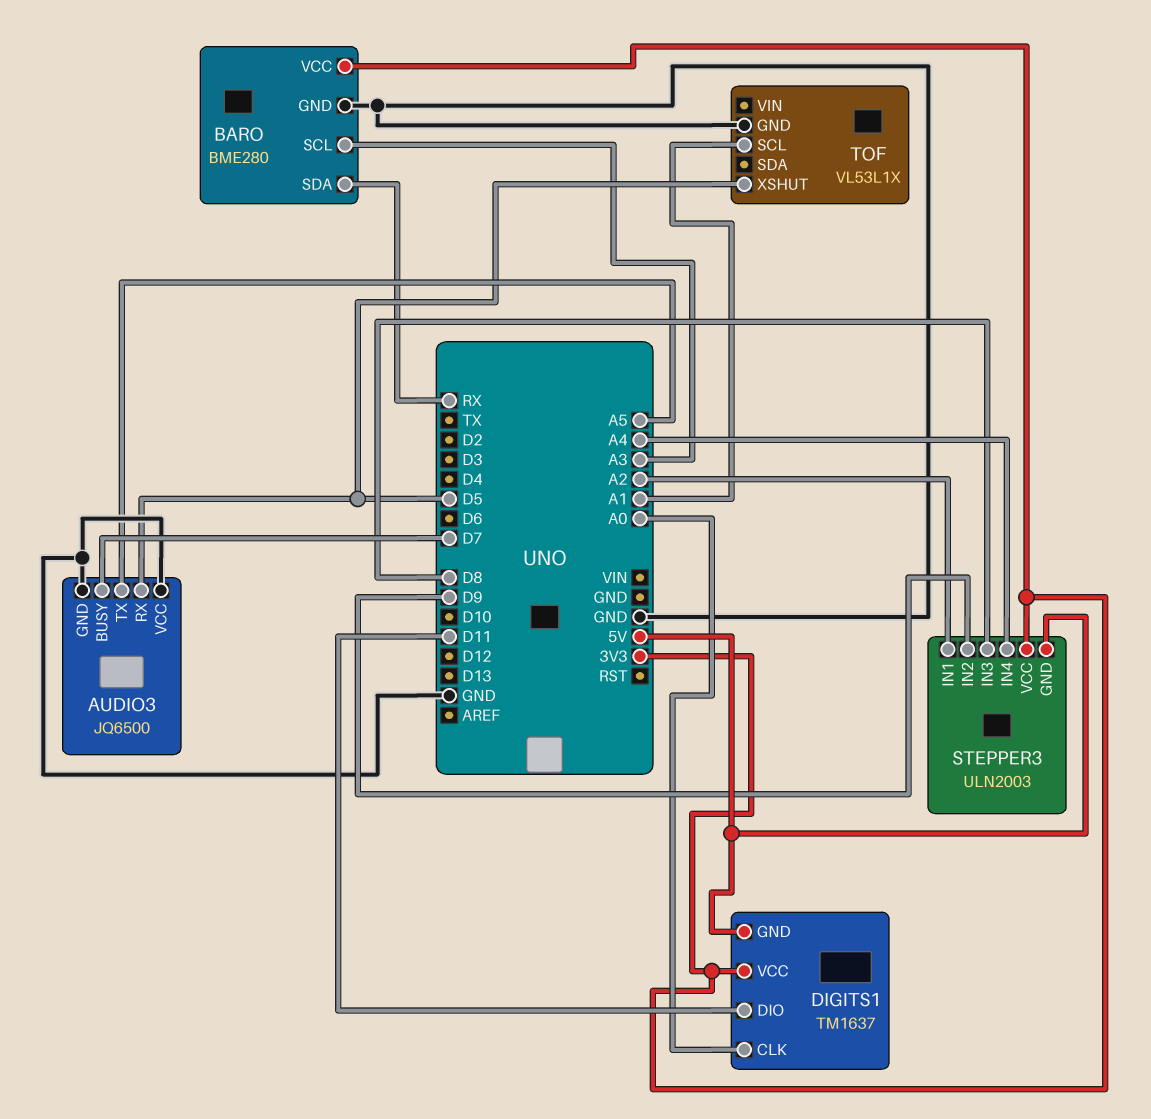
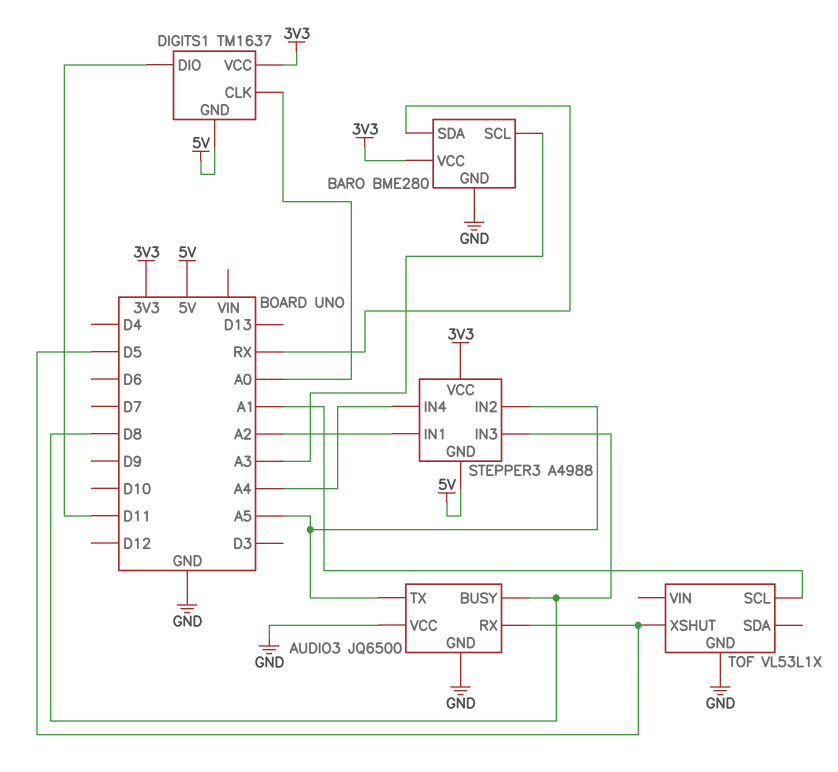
AUDIO3 pin BUSY: D7 -> D8
STEPPER3: ULN2003 -> A4988
STEPPER3 pin IN2: D9 -> A5

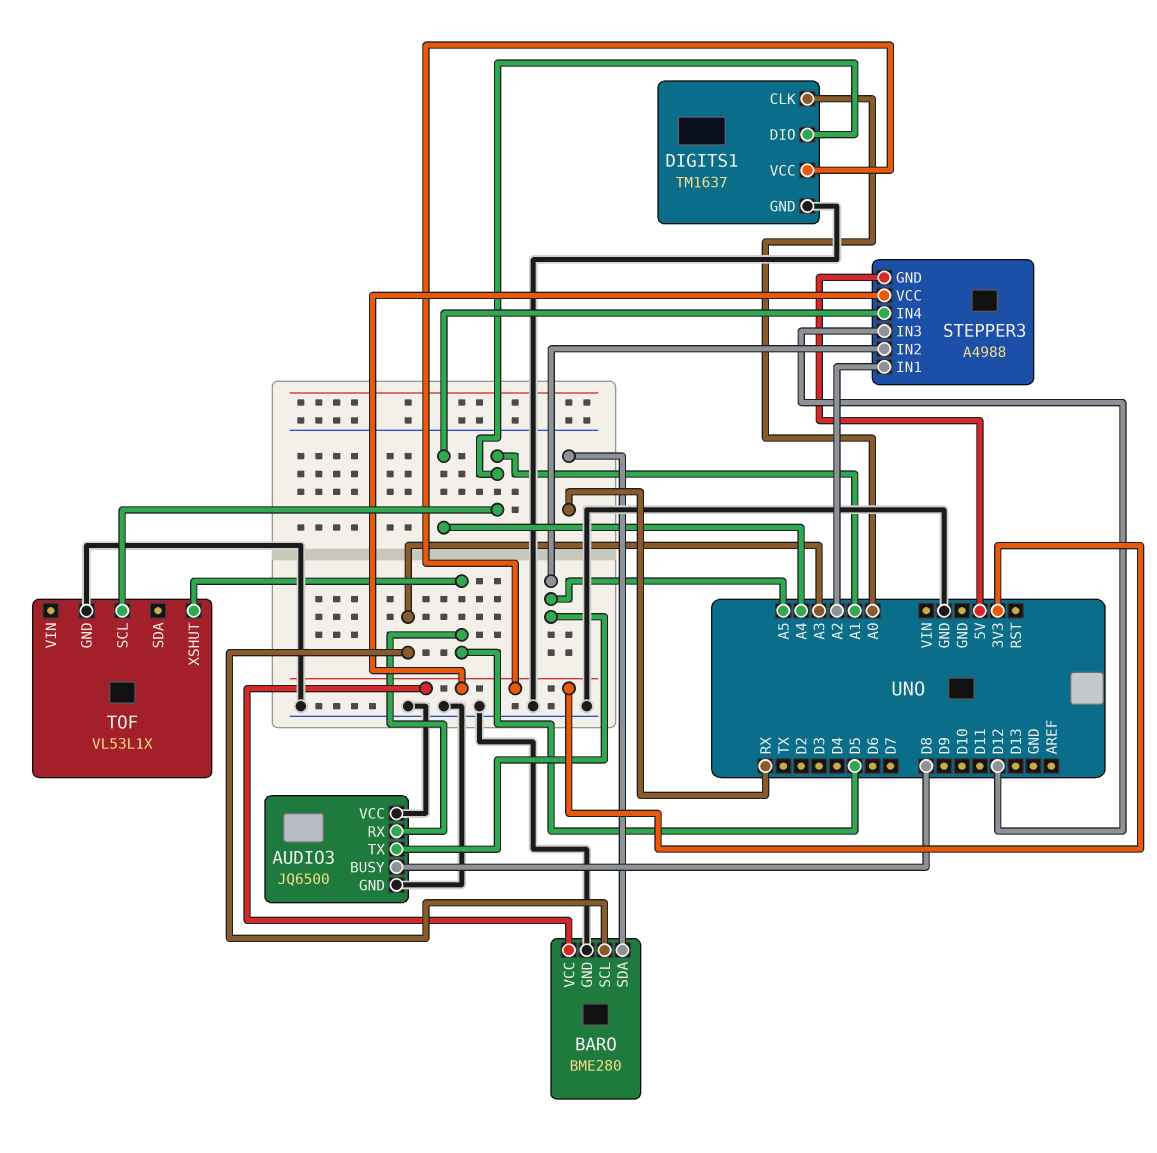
DIGITS1 pin DIO: D11 -> A1
DIGITS1 pin GND: 5V -> GND
STEPPER3 pin IN3: D8 -> D12

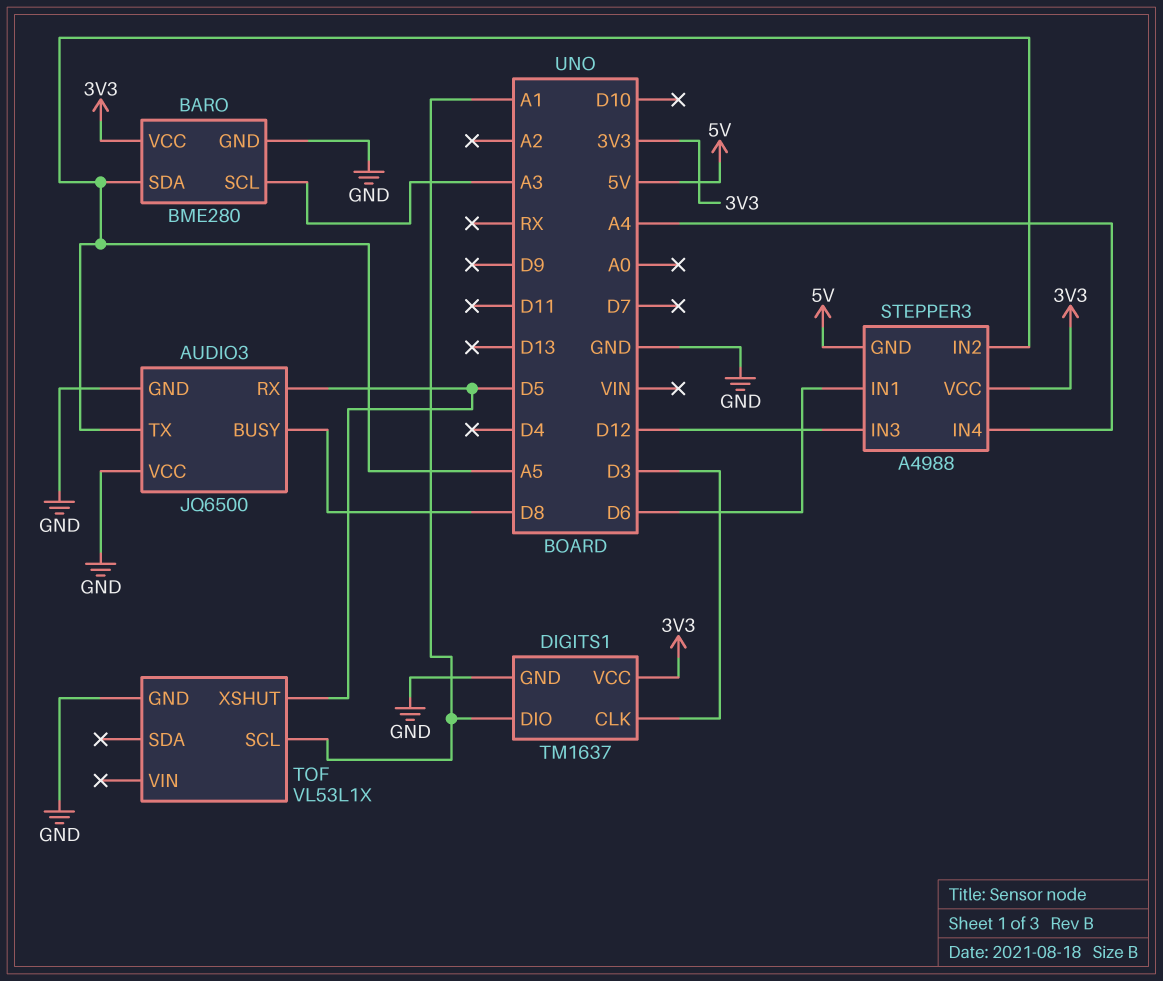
BARO pin SDA: RX -> A5
DIGITS1 pin CLK: A0 -> D3
STEPPER3 pin IN1: A2 -> D6

